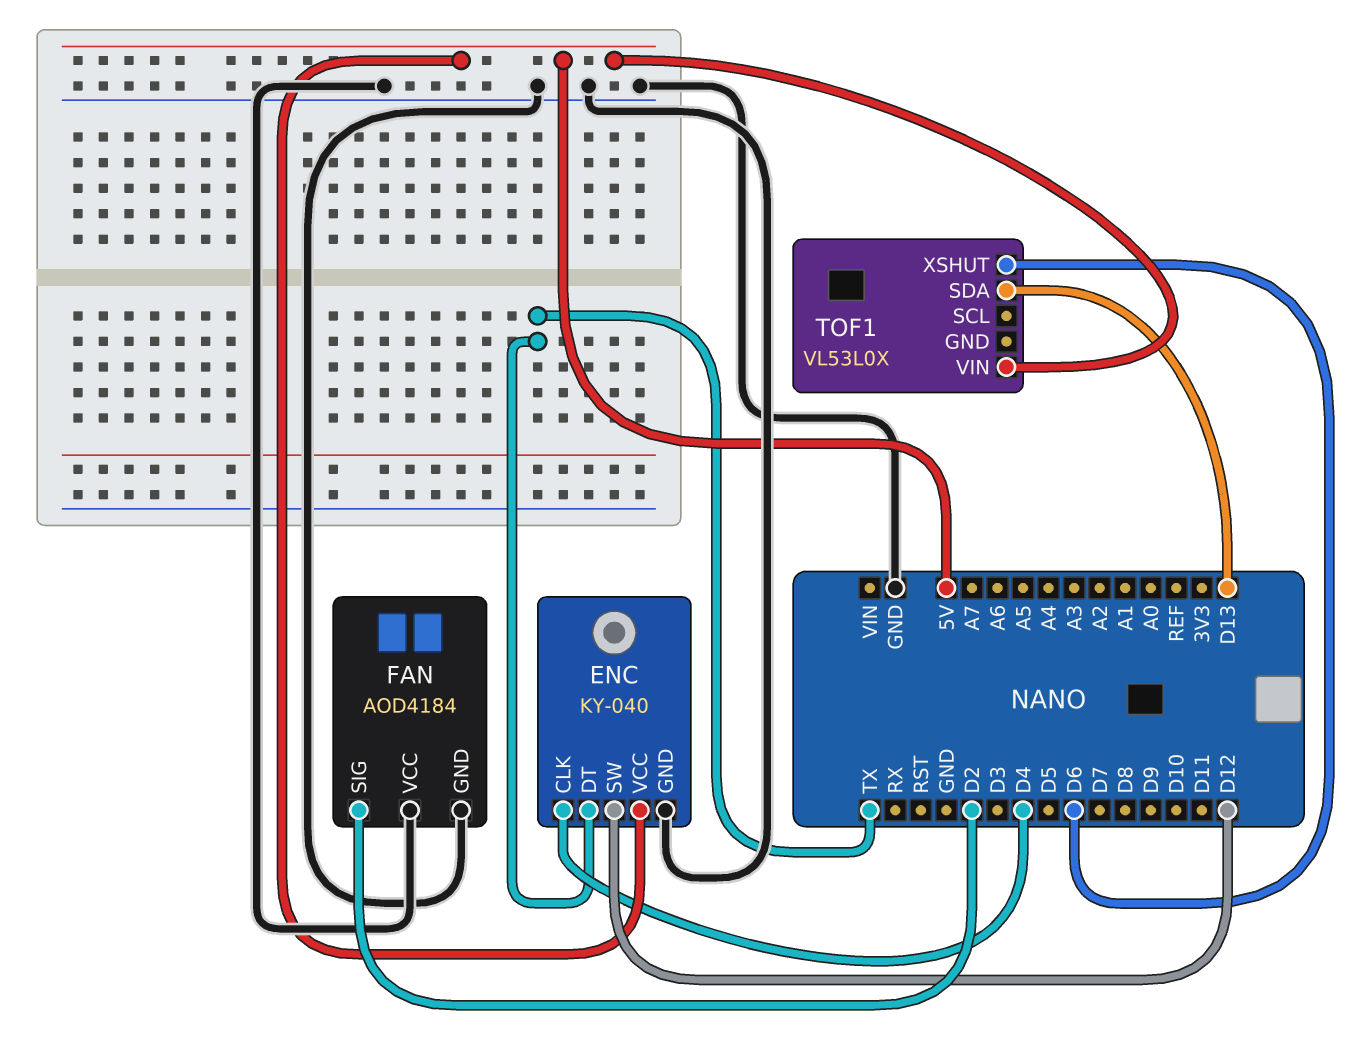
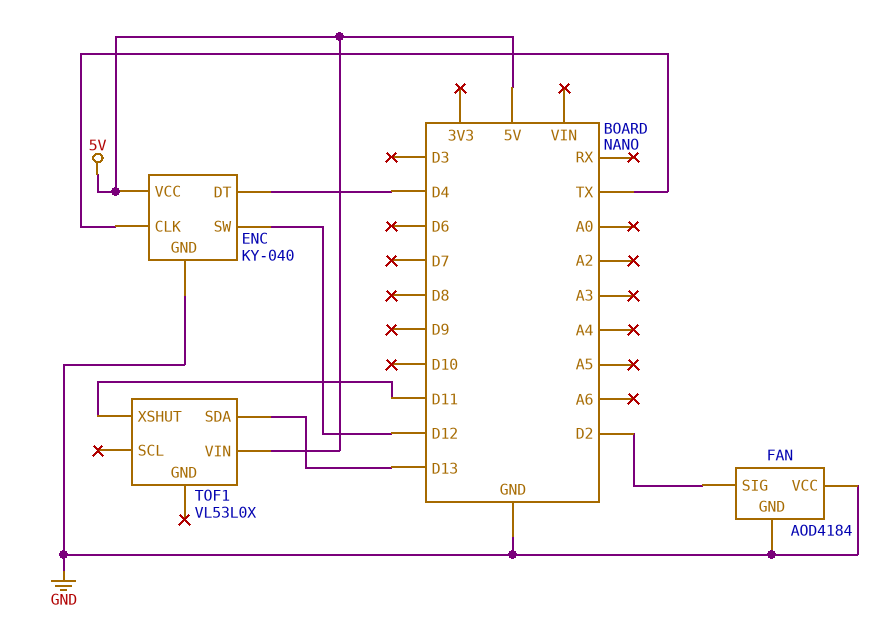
ENC pin CLK: D4 -> TX
ENC pin DT: TX -> D4
TOF1 pin XSHUT: D6 -> D11

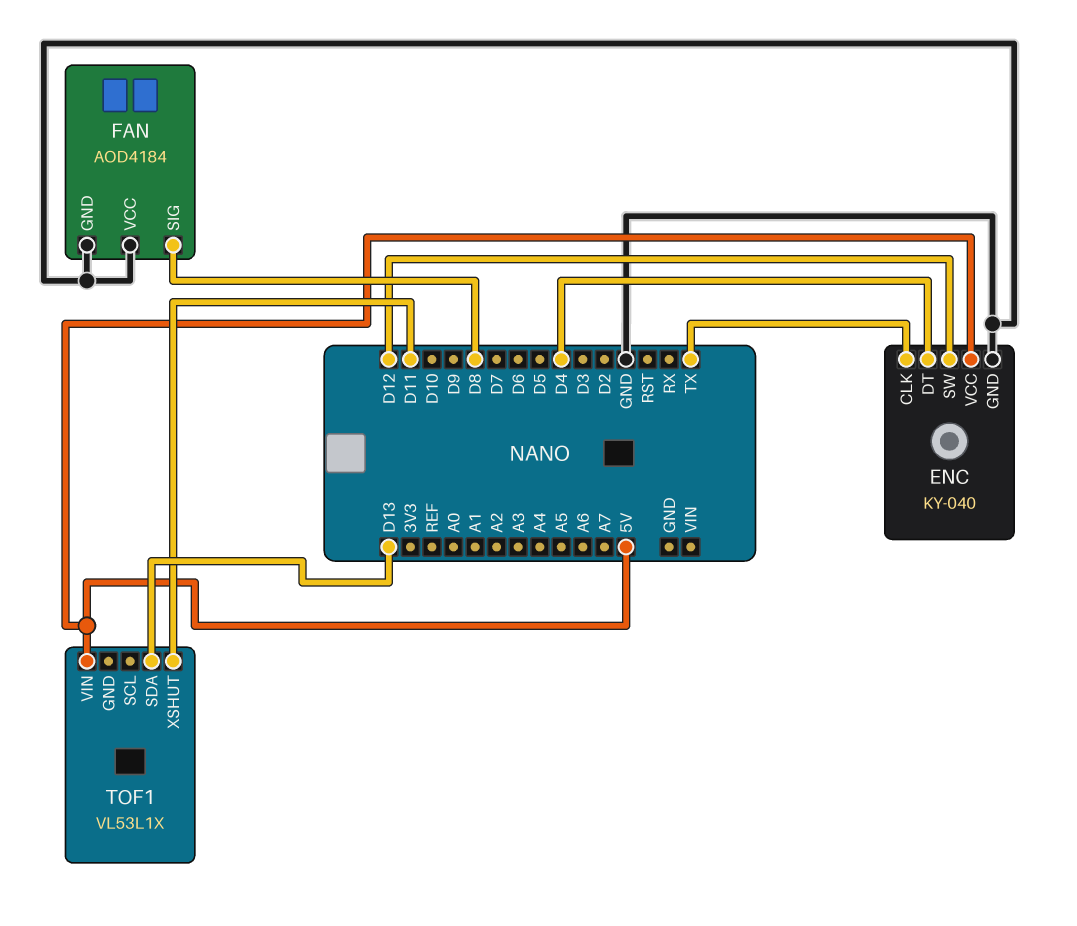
FAN pin SIG: D2 -> D8
TOF1: VL53L0X -> VL53L1X

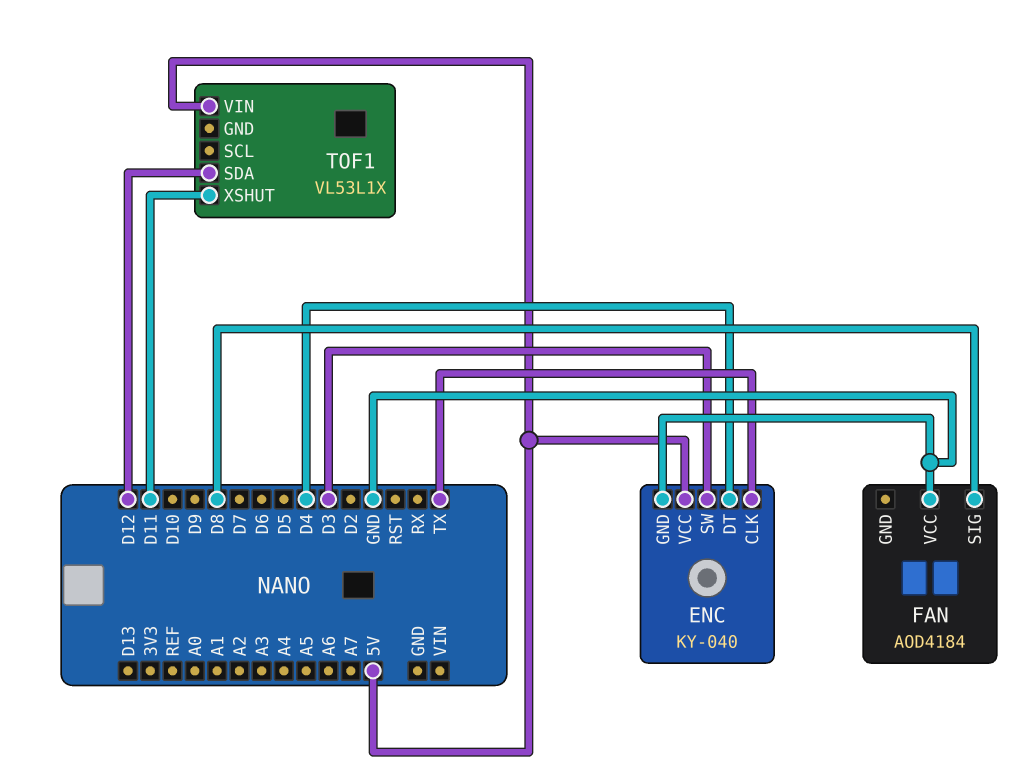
ENC pin SW: D12 -> D3
FAN pin GND: GND -> none
TOF1 pin SDA: D13 -> D12

